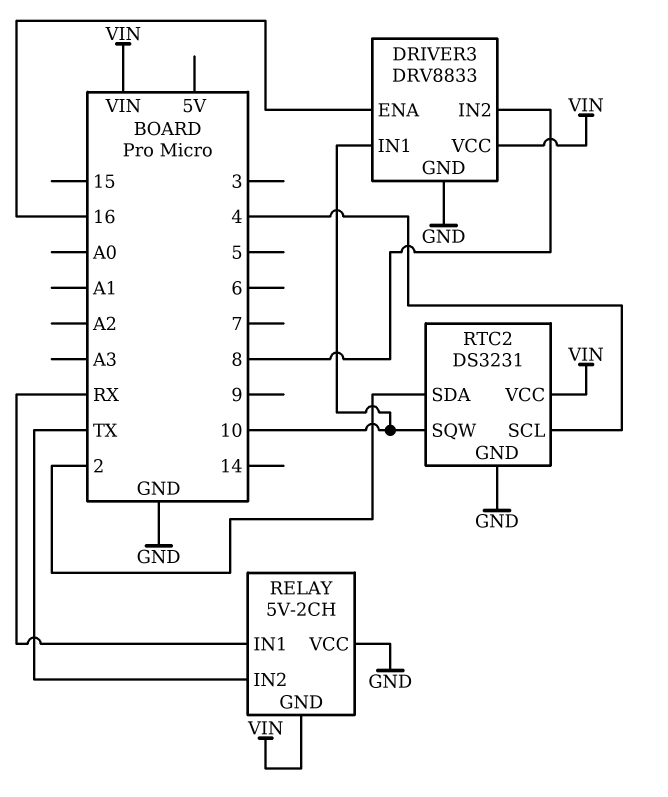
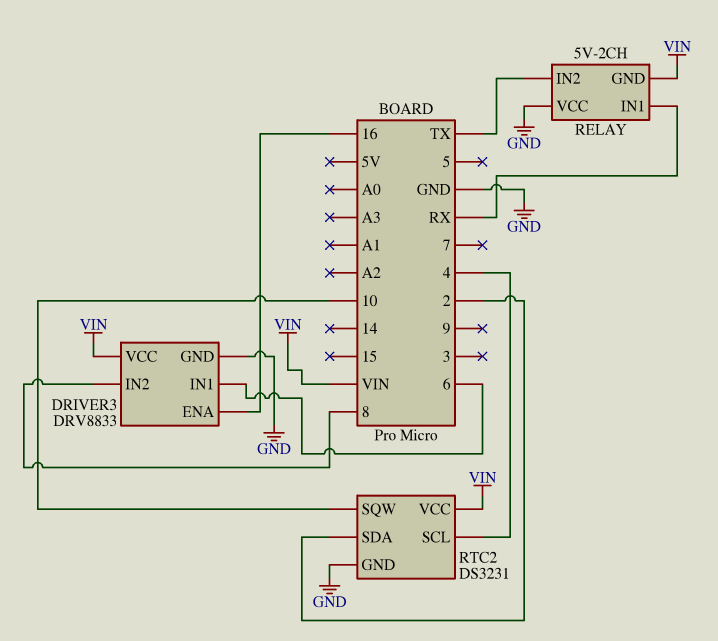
DRIVER3 pin IN1: 10 -> 6

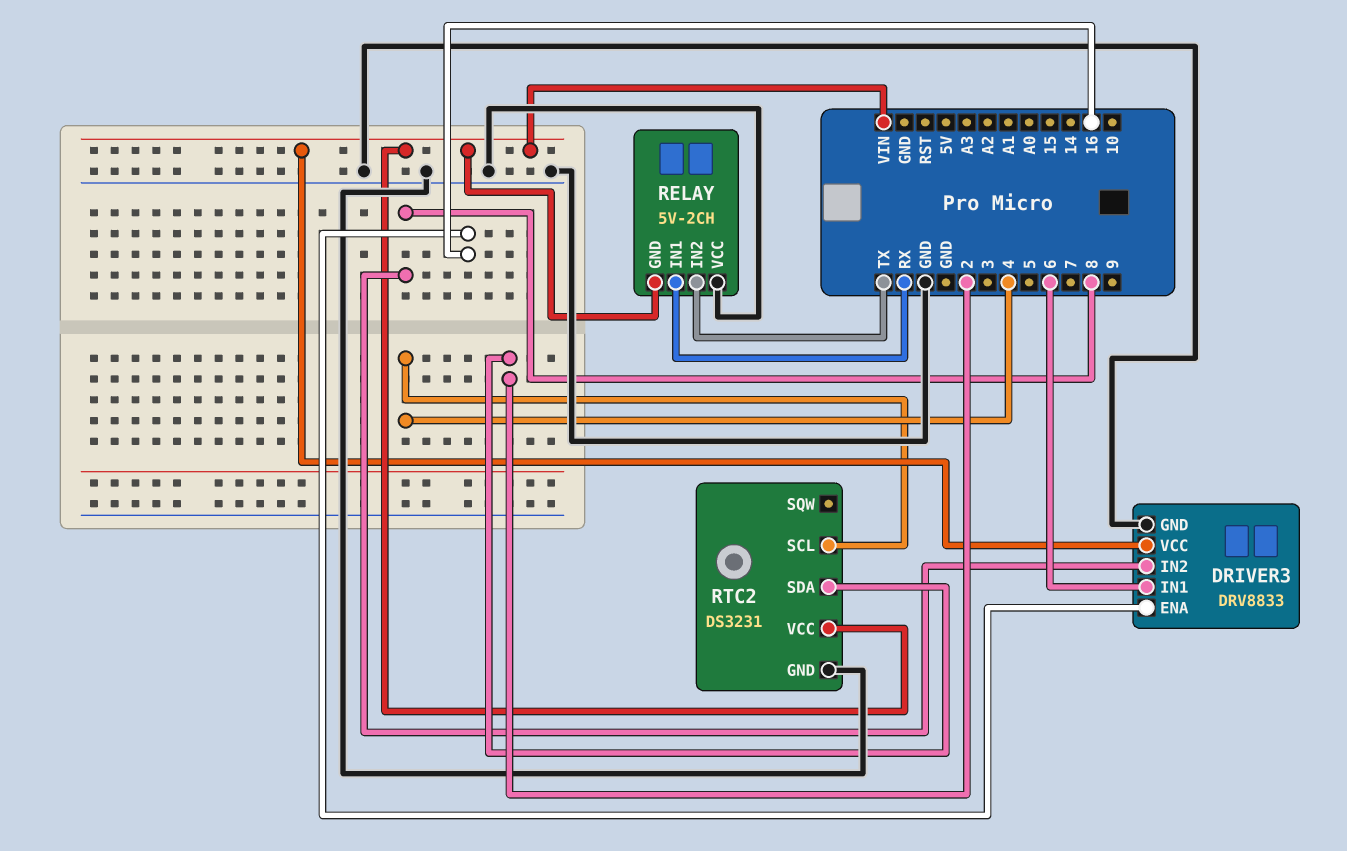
RTC2 pin SQW: 10 -> none

